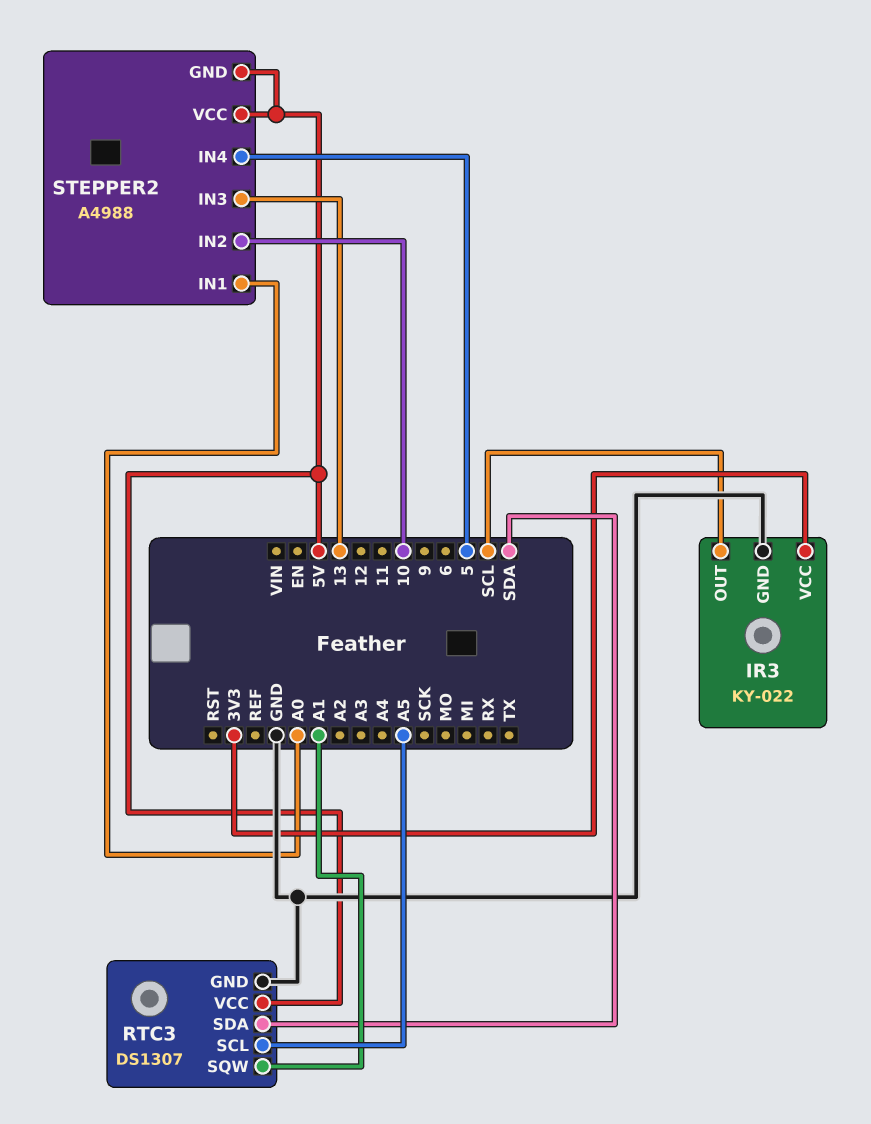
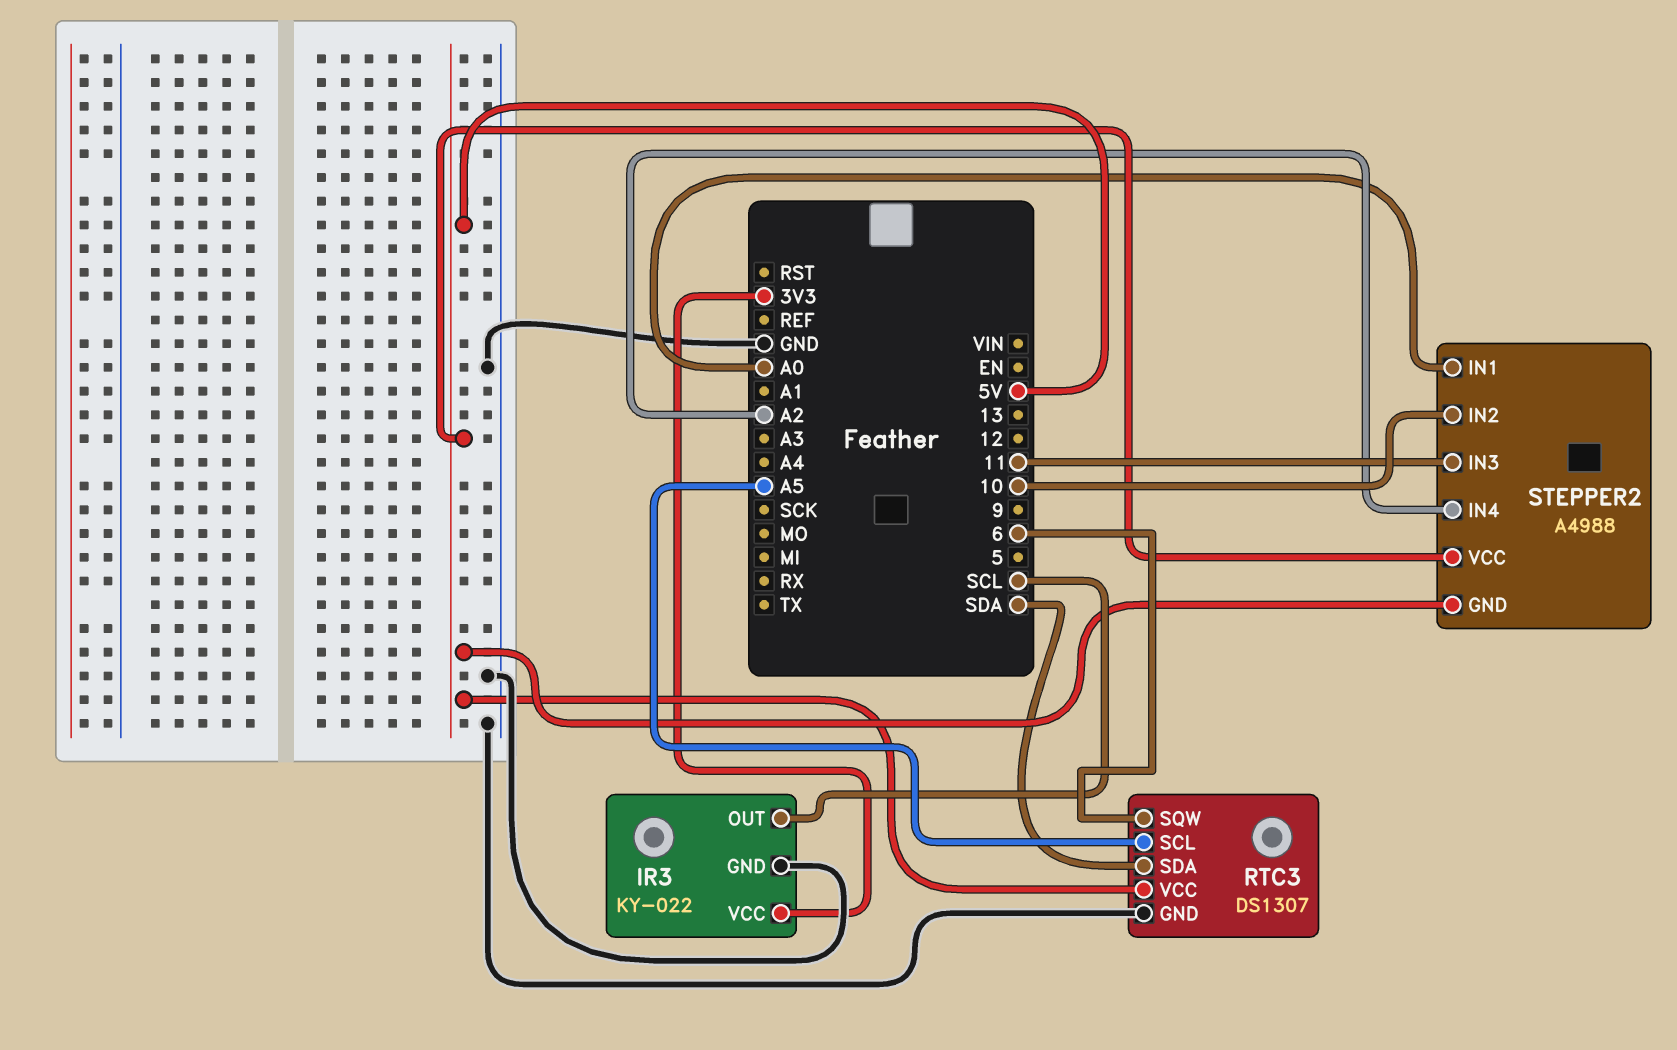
RTC3 pin SQW: A1 -> 6
STEPPER2 pin IN3: 13 -> 11
STEPPER2 pin IN4: 5 -> A2

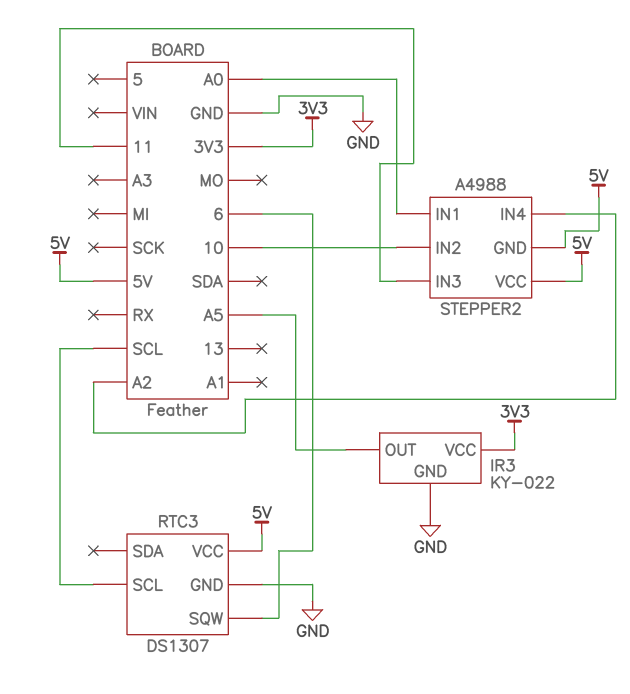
IR3 pin OUT: SCL -> A5
RTC3 pin SCL: A5 -> SCL
RTC3 pin SDA: SDA -> none

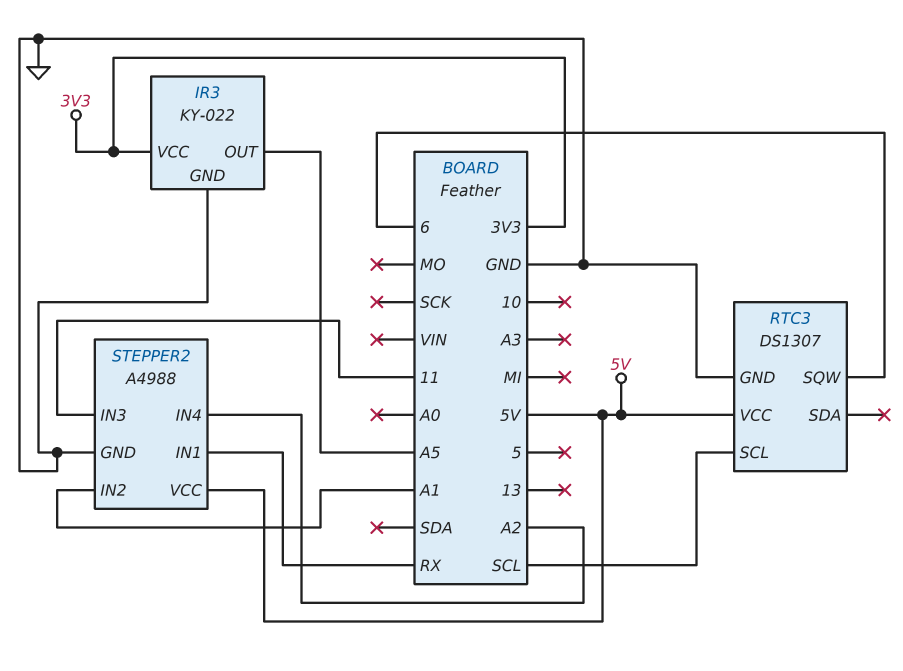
STEPPER2 pin GND: 5V -> GND
STEPPER2 pin IN1: A0 -> RX
STEPPER2 pin IN2: 10 -> A1

